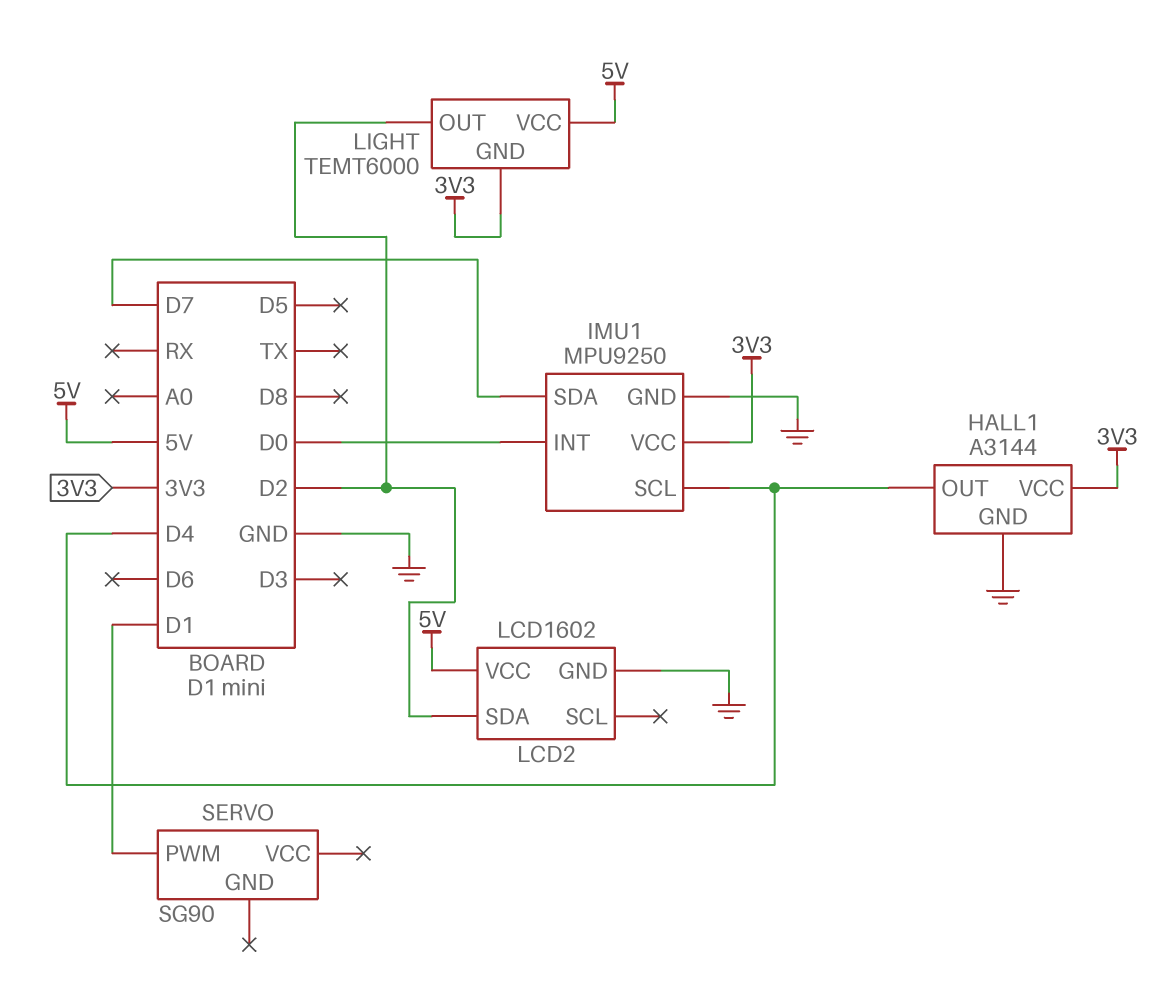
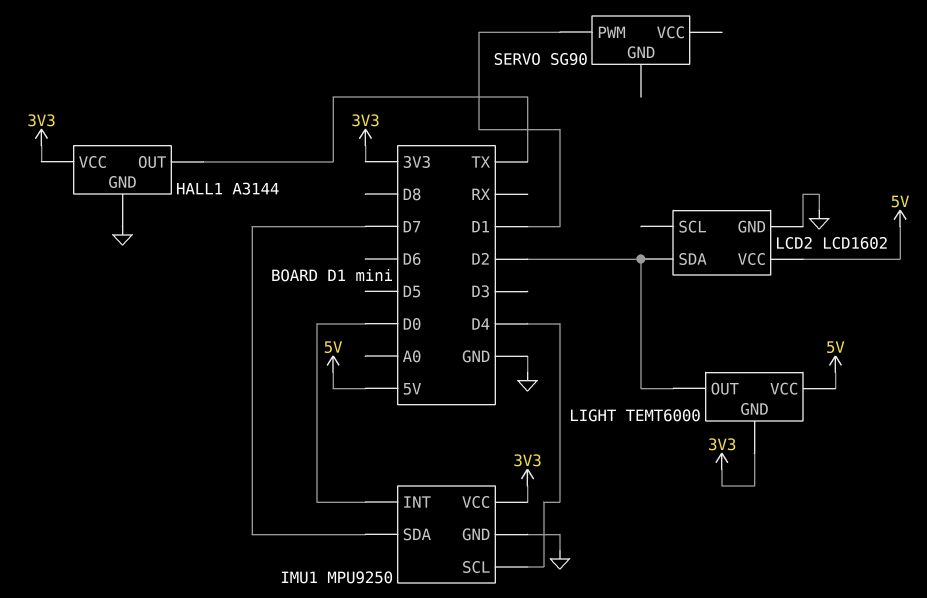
HALL1 pin OUT: D4 -> TX

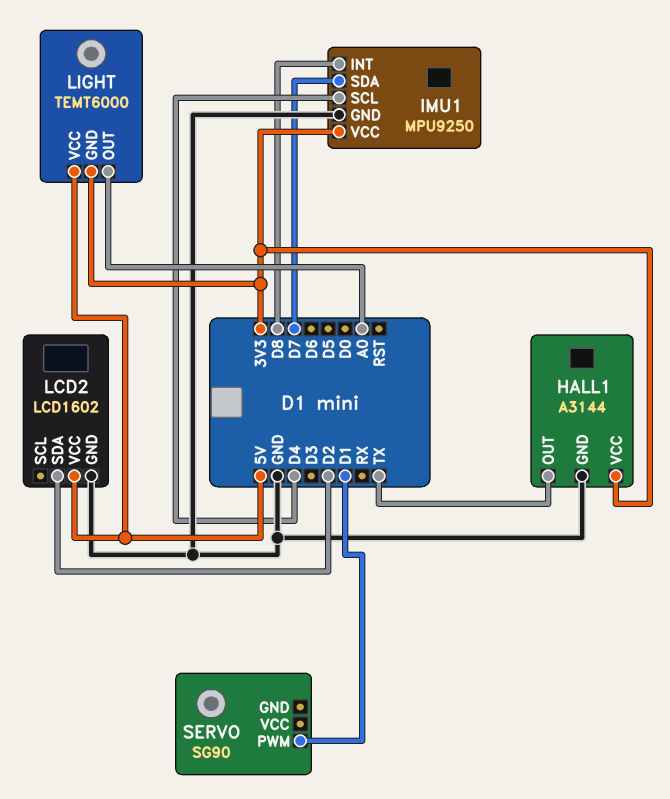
IMU1 pin INT: D0 -> D8
LIGHT pin OUT: D2 -> A0

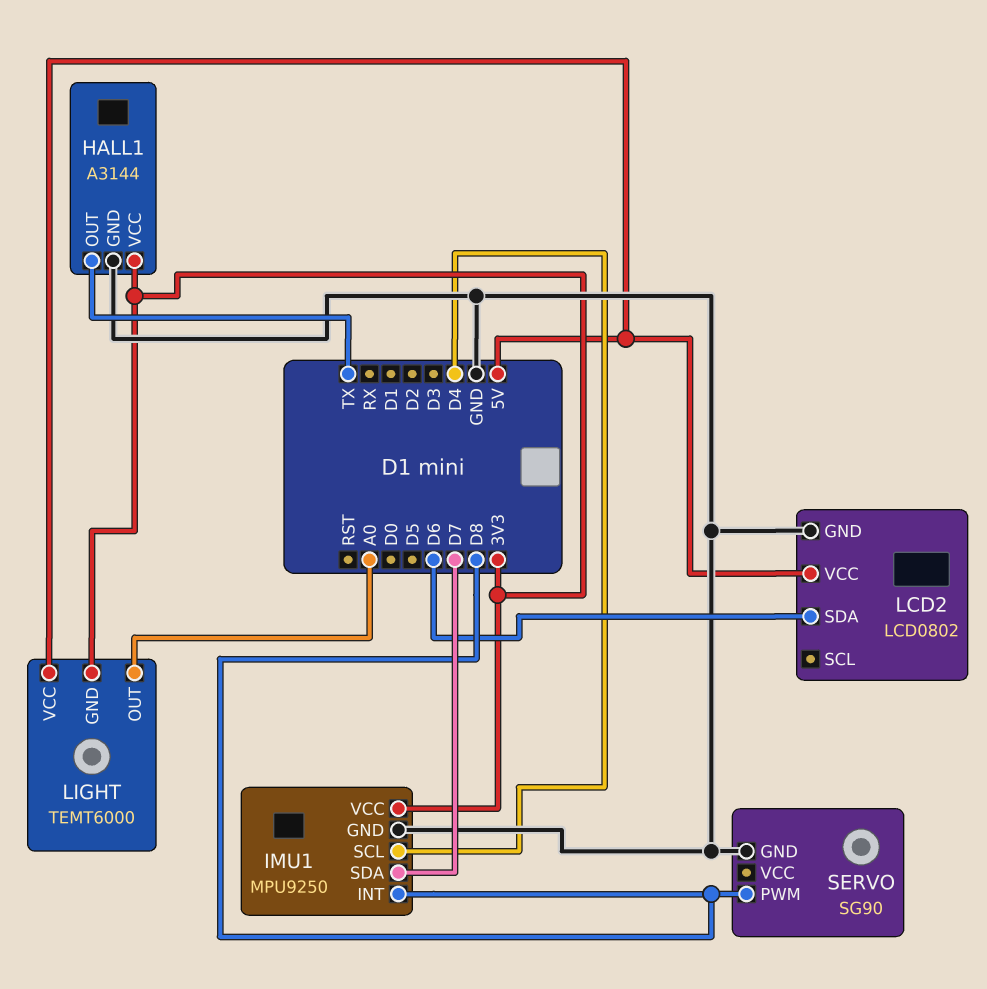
LCD2: LCD1602 -> LCD0802
LCD2 pin SDA: D2 -> D6
SERVO pin GND: none -> GND
SERVO pin PWM: D1 -> D8

